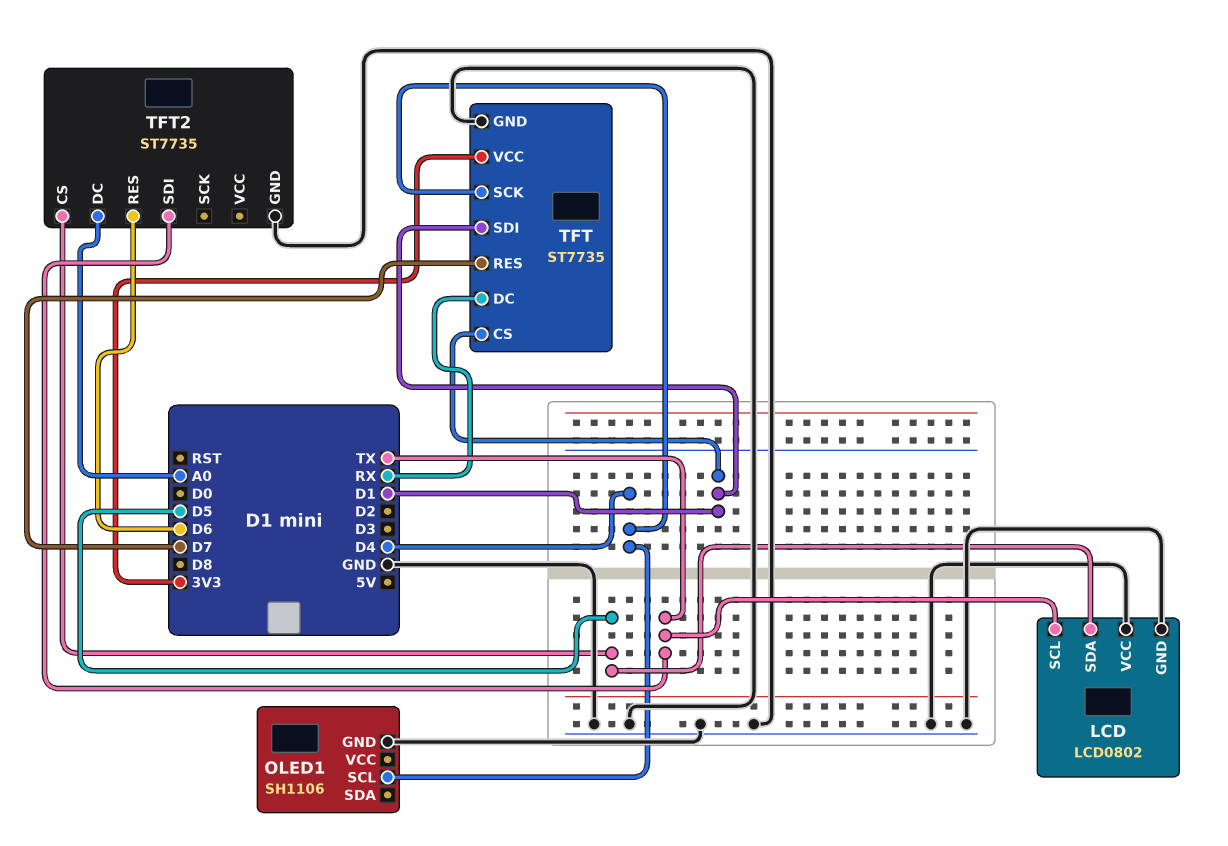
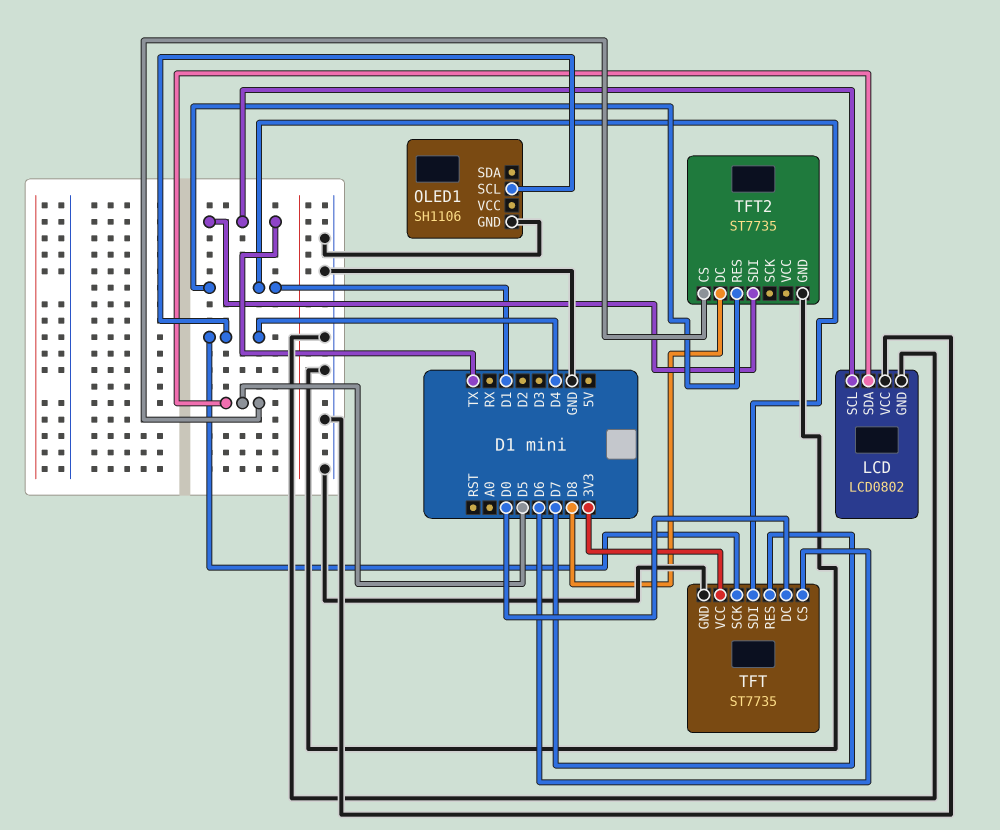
TFT pin CS: D1 -> D6
TFT pin DC: RX -> D0
TFT2 pin DC: A0 -> D8
TFT2 pin RES: D6 -> D1

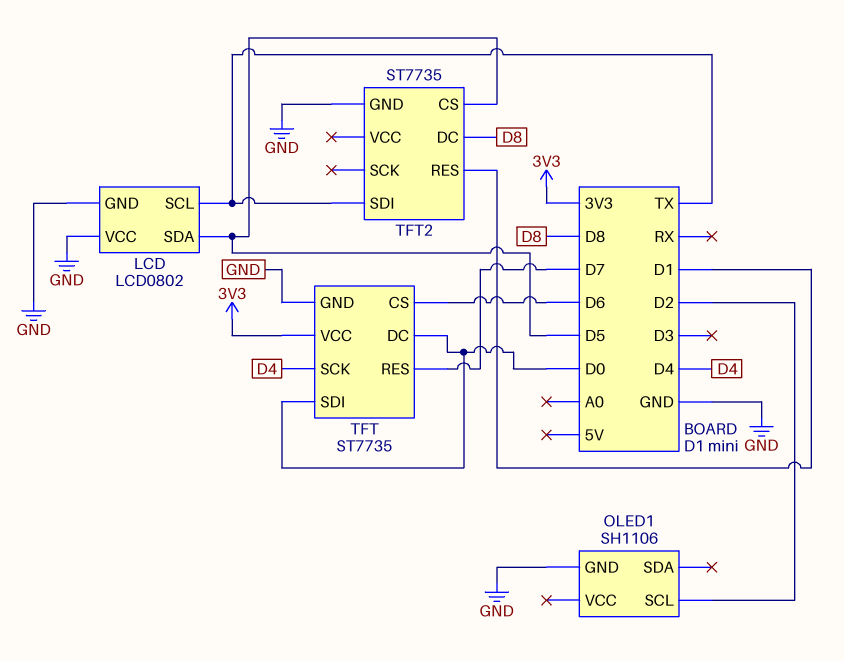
OLED1 pin SCL: D4 -> D2
TFT pin SDI: D1 -> D0

